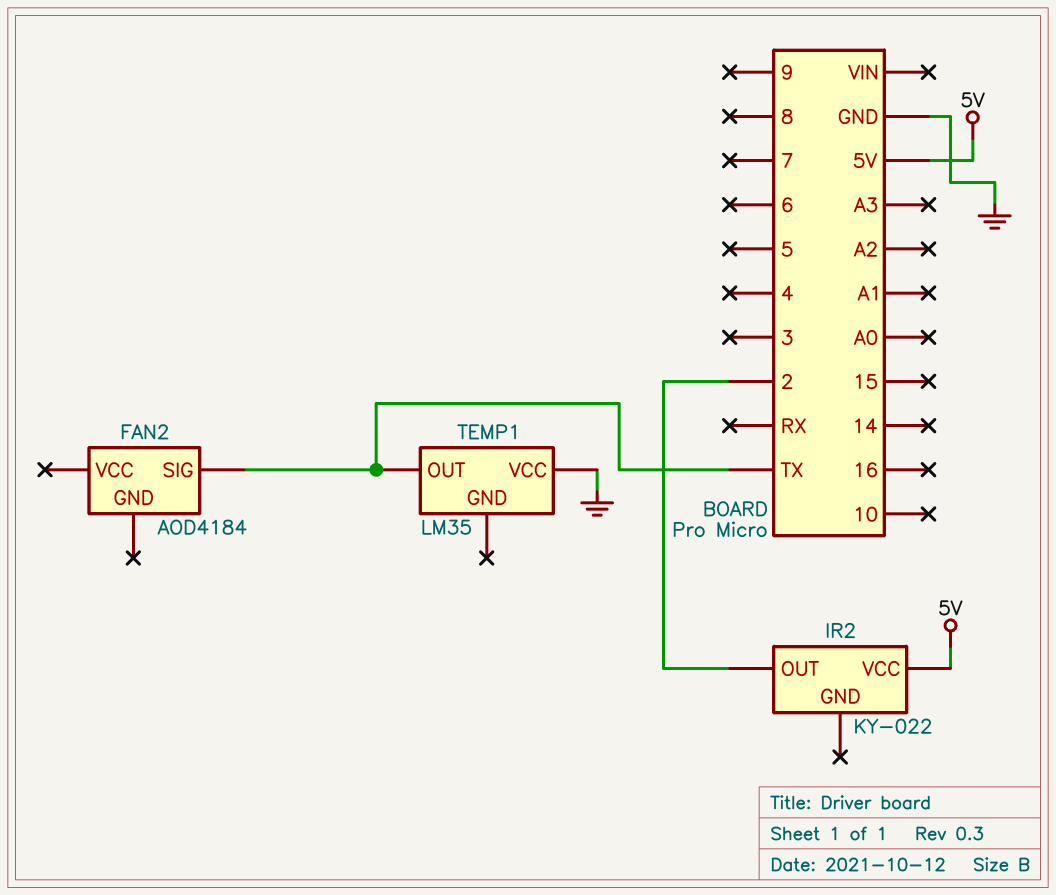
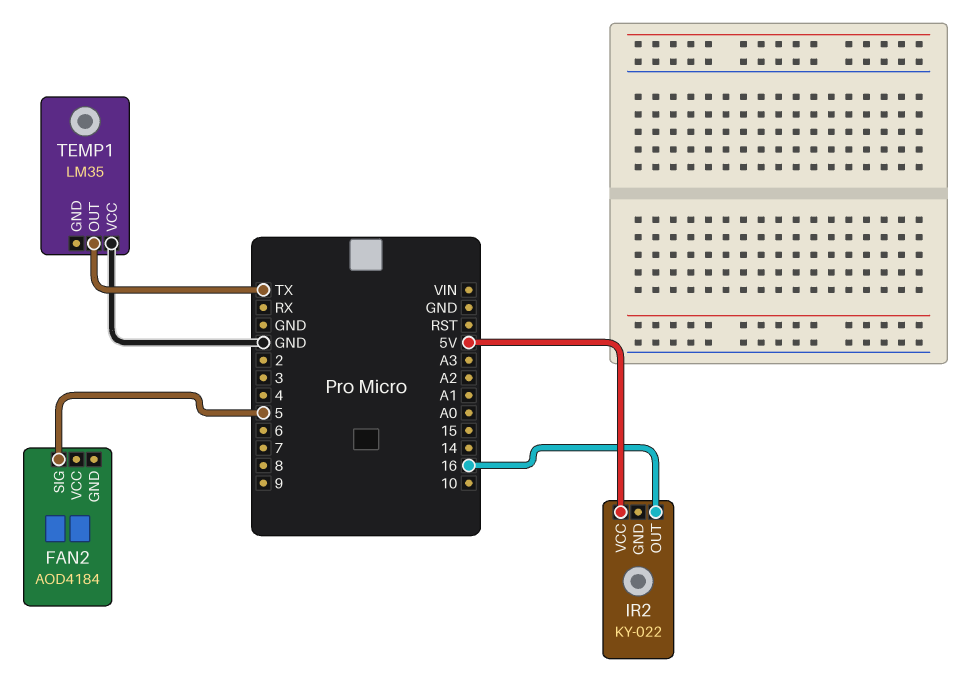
FAN2 pin SIG: TX -> 5
IR2 pin OUT: 2 -> 16

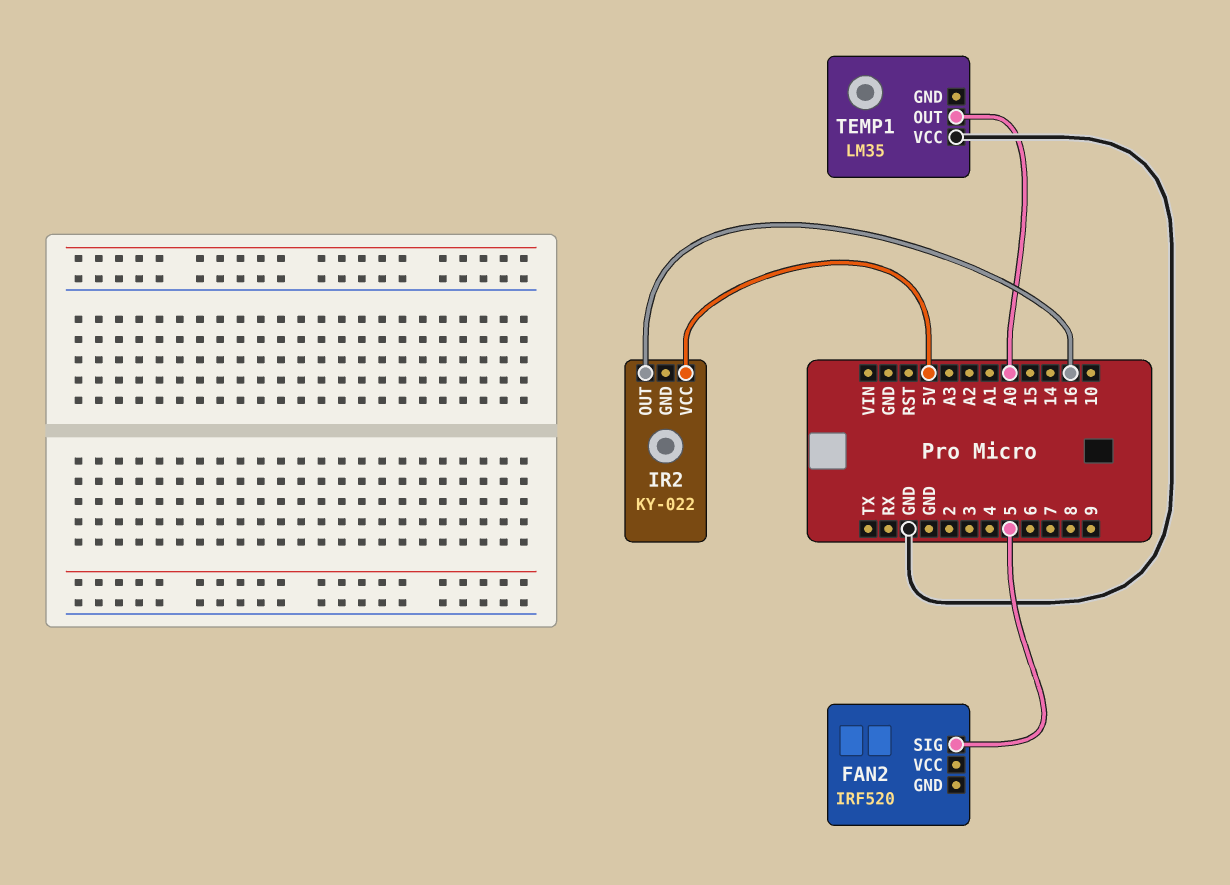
FAN2: AOD4184 -> IRF520
TEMP1 pin OUT: TX -> A0

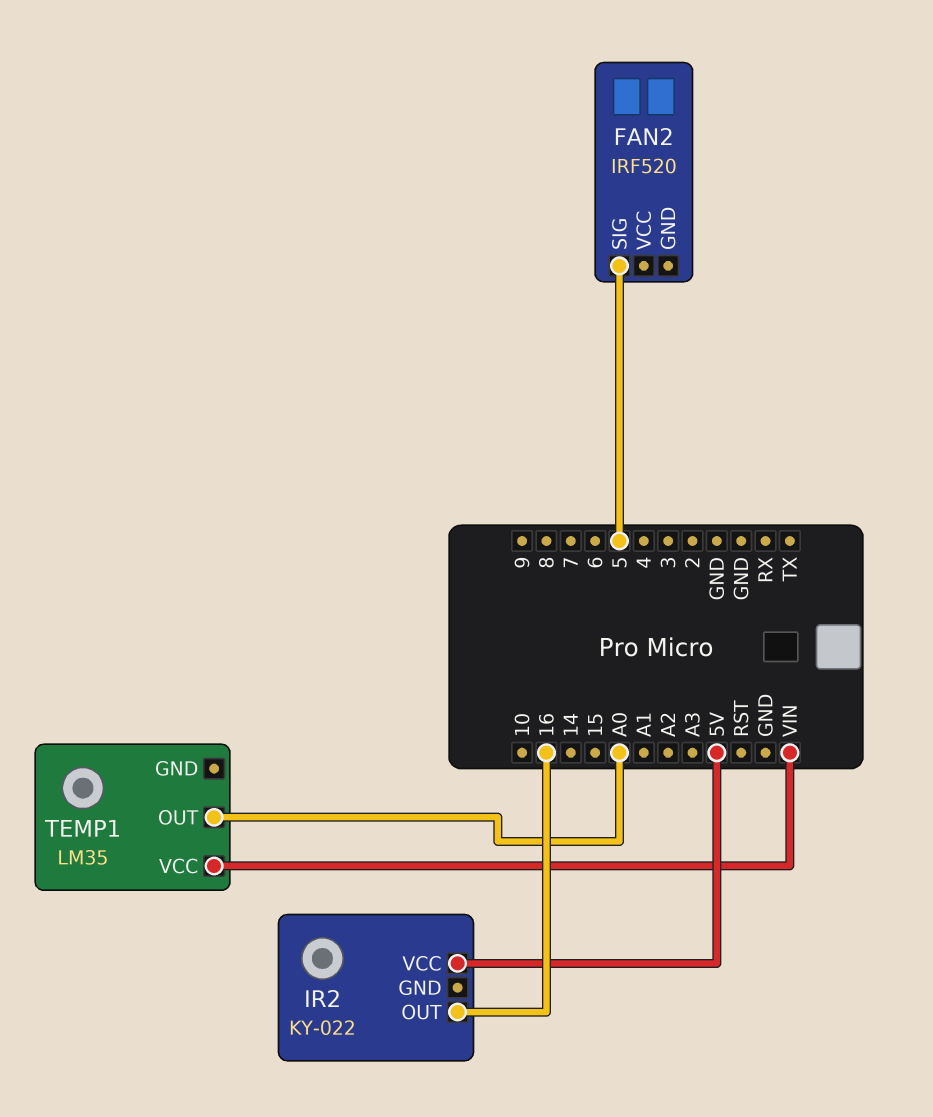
TEMP1 pin VCC: GND -> VIN

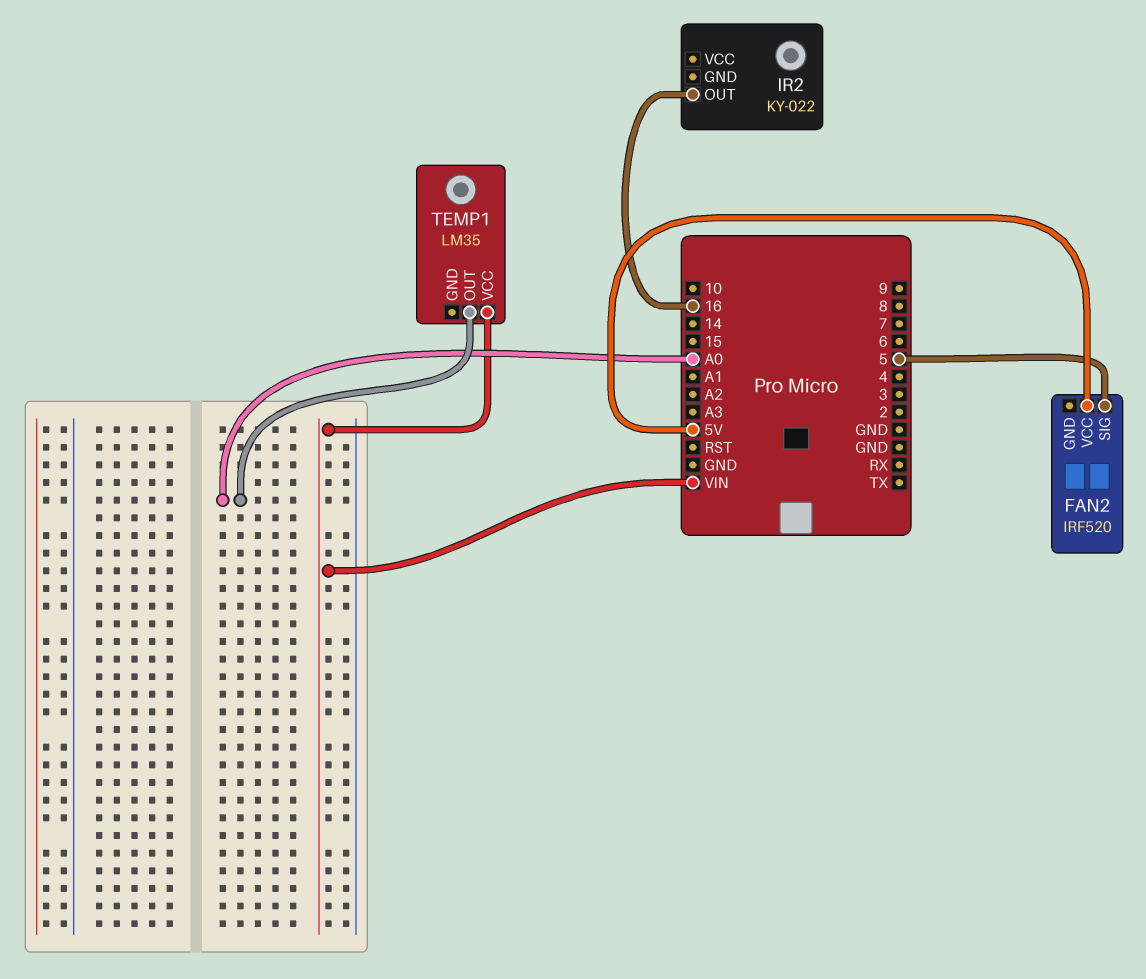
FAN2 pin VCC: none -> 5V
IR2 pin VCC: 5V -> none

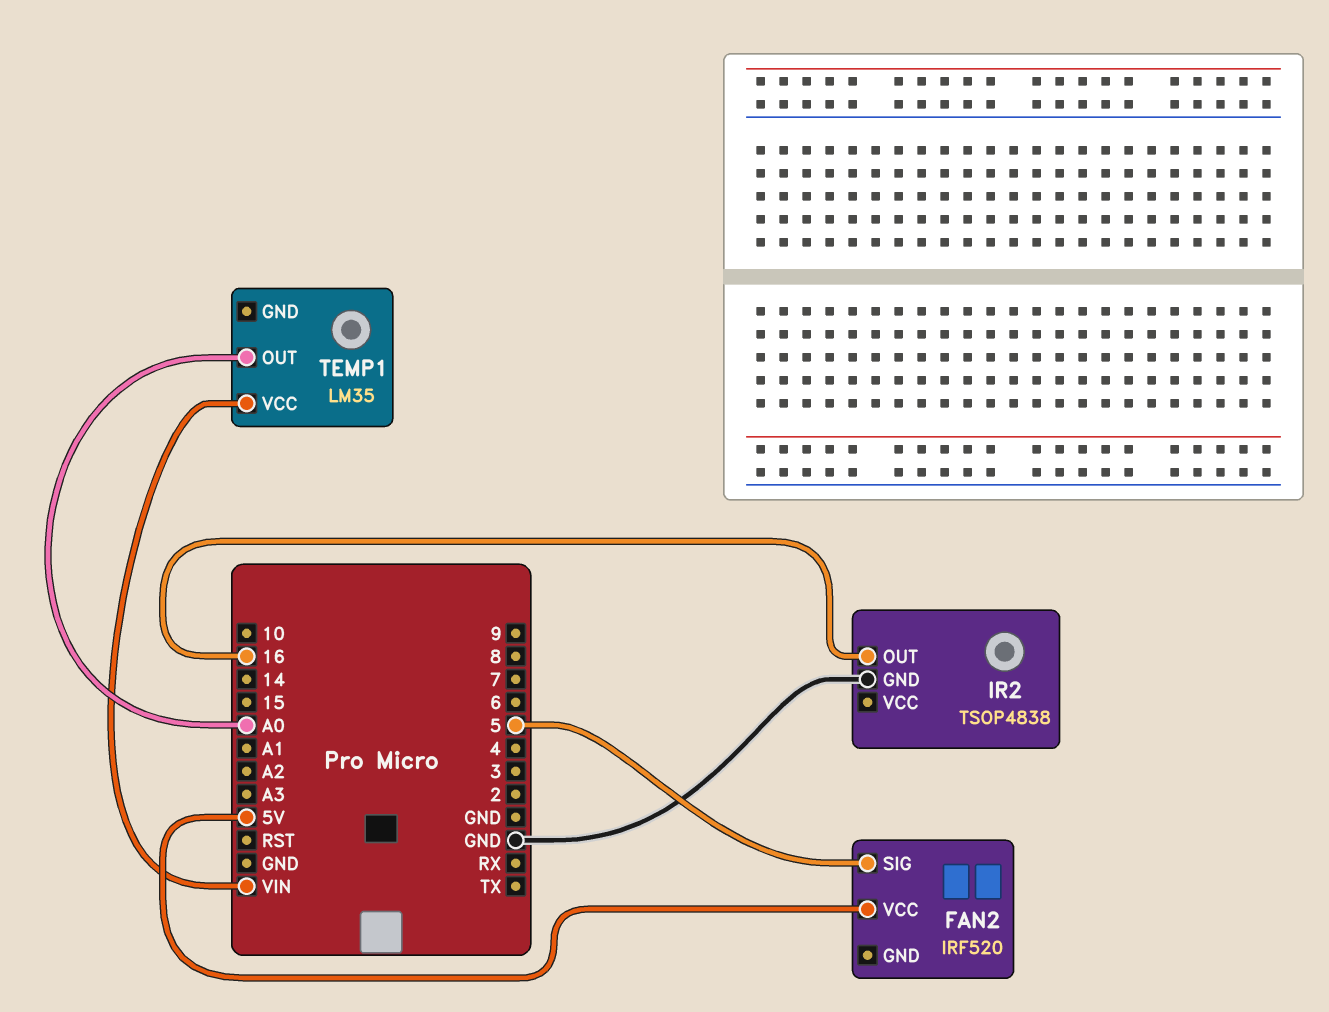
IR2: KY-022 -> TSOP4838
IR2 pin GND: none -> GND

